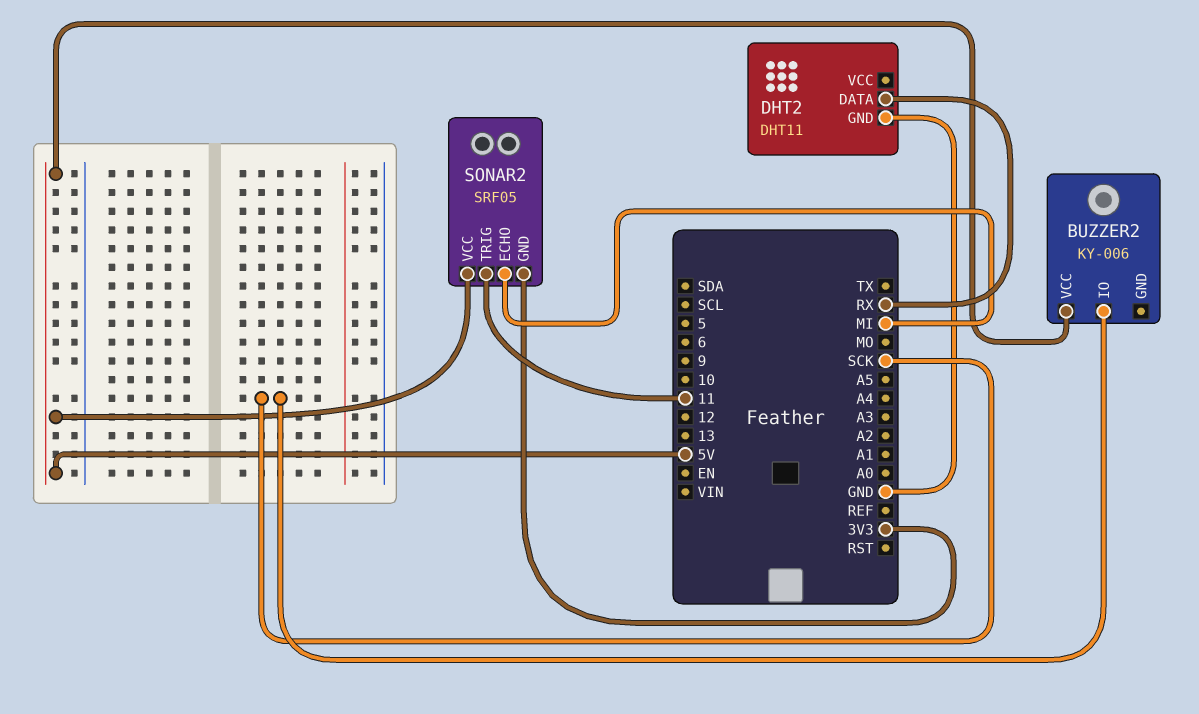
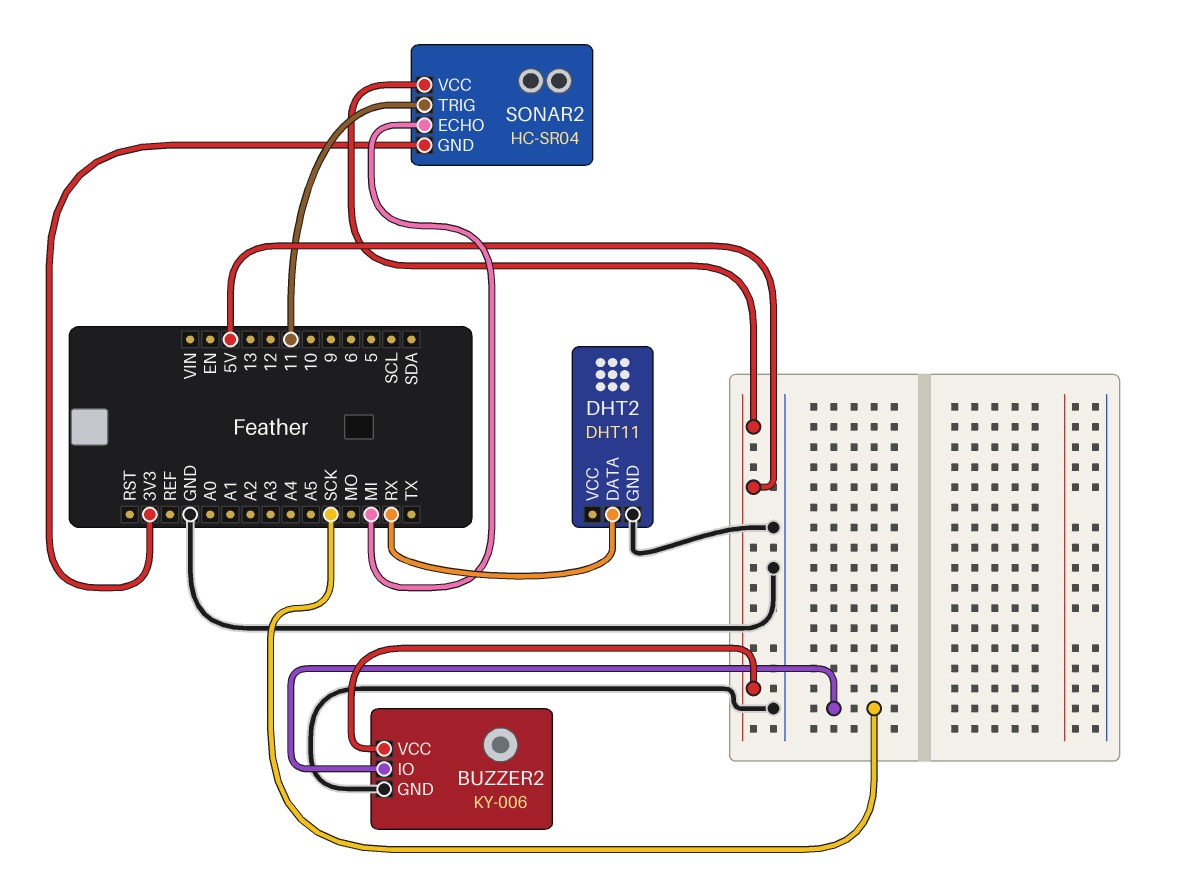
BUZZER2 pin GND: none -> GND
SONAR2: SRF05 -> HC-SR04

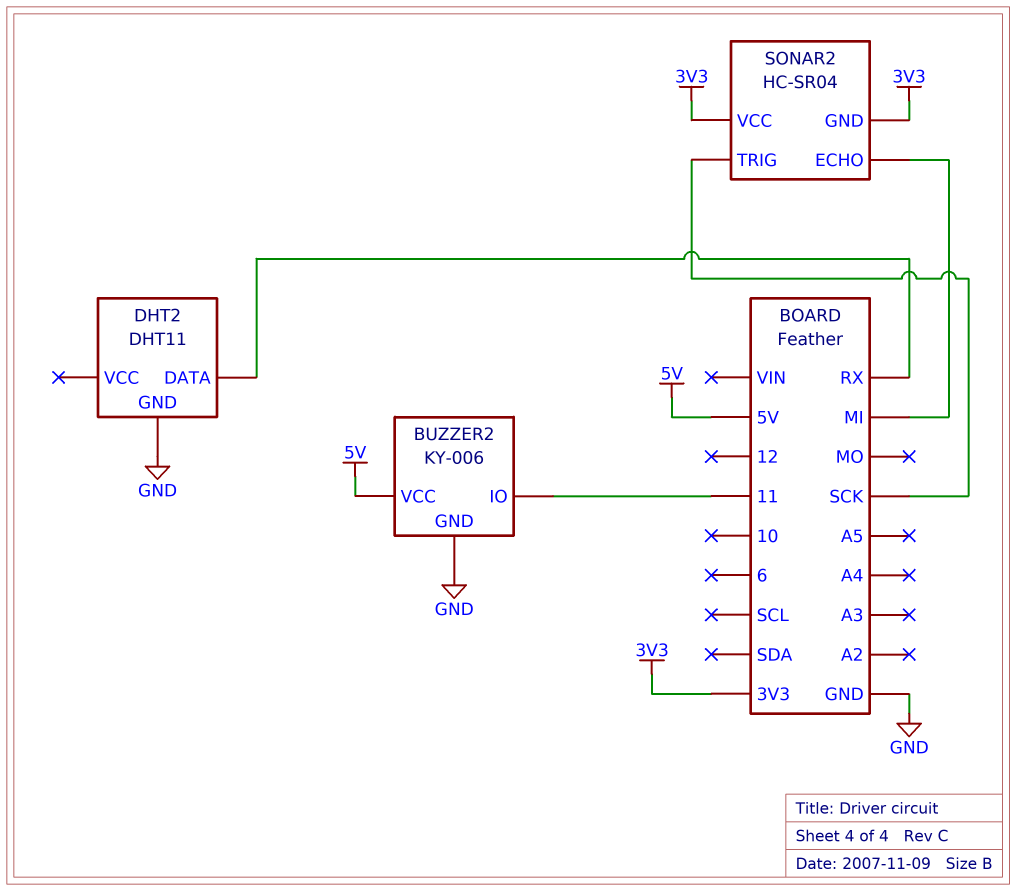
BUZZER2 pin IO: SCK -> 11
SONAR2 pin TRIG: 11 -> SCK
SONAR2 pin VCC: 5V -> 3V3

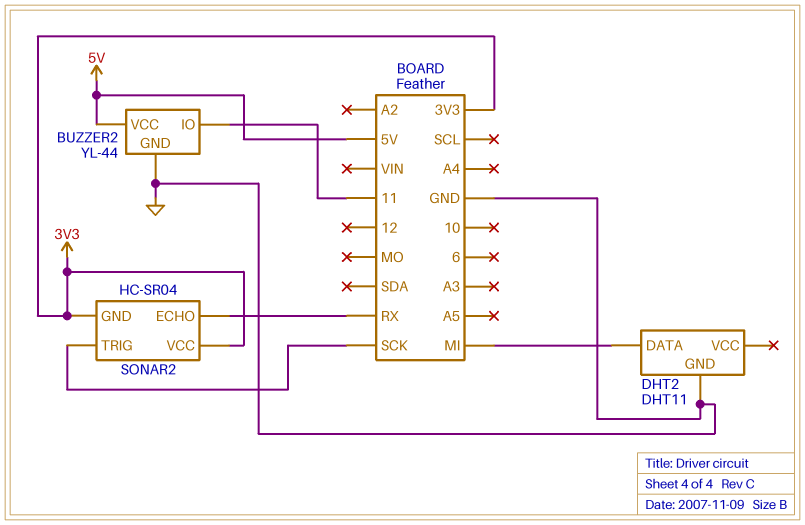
BUZZER2: KY-006 -> YL-44
DHT2 pin DATA: RX -> MI
SONAR2 pin ECHO: MI -> RX

